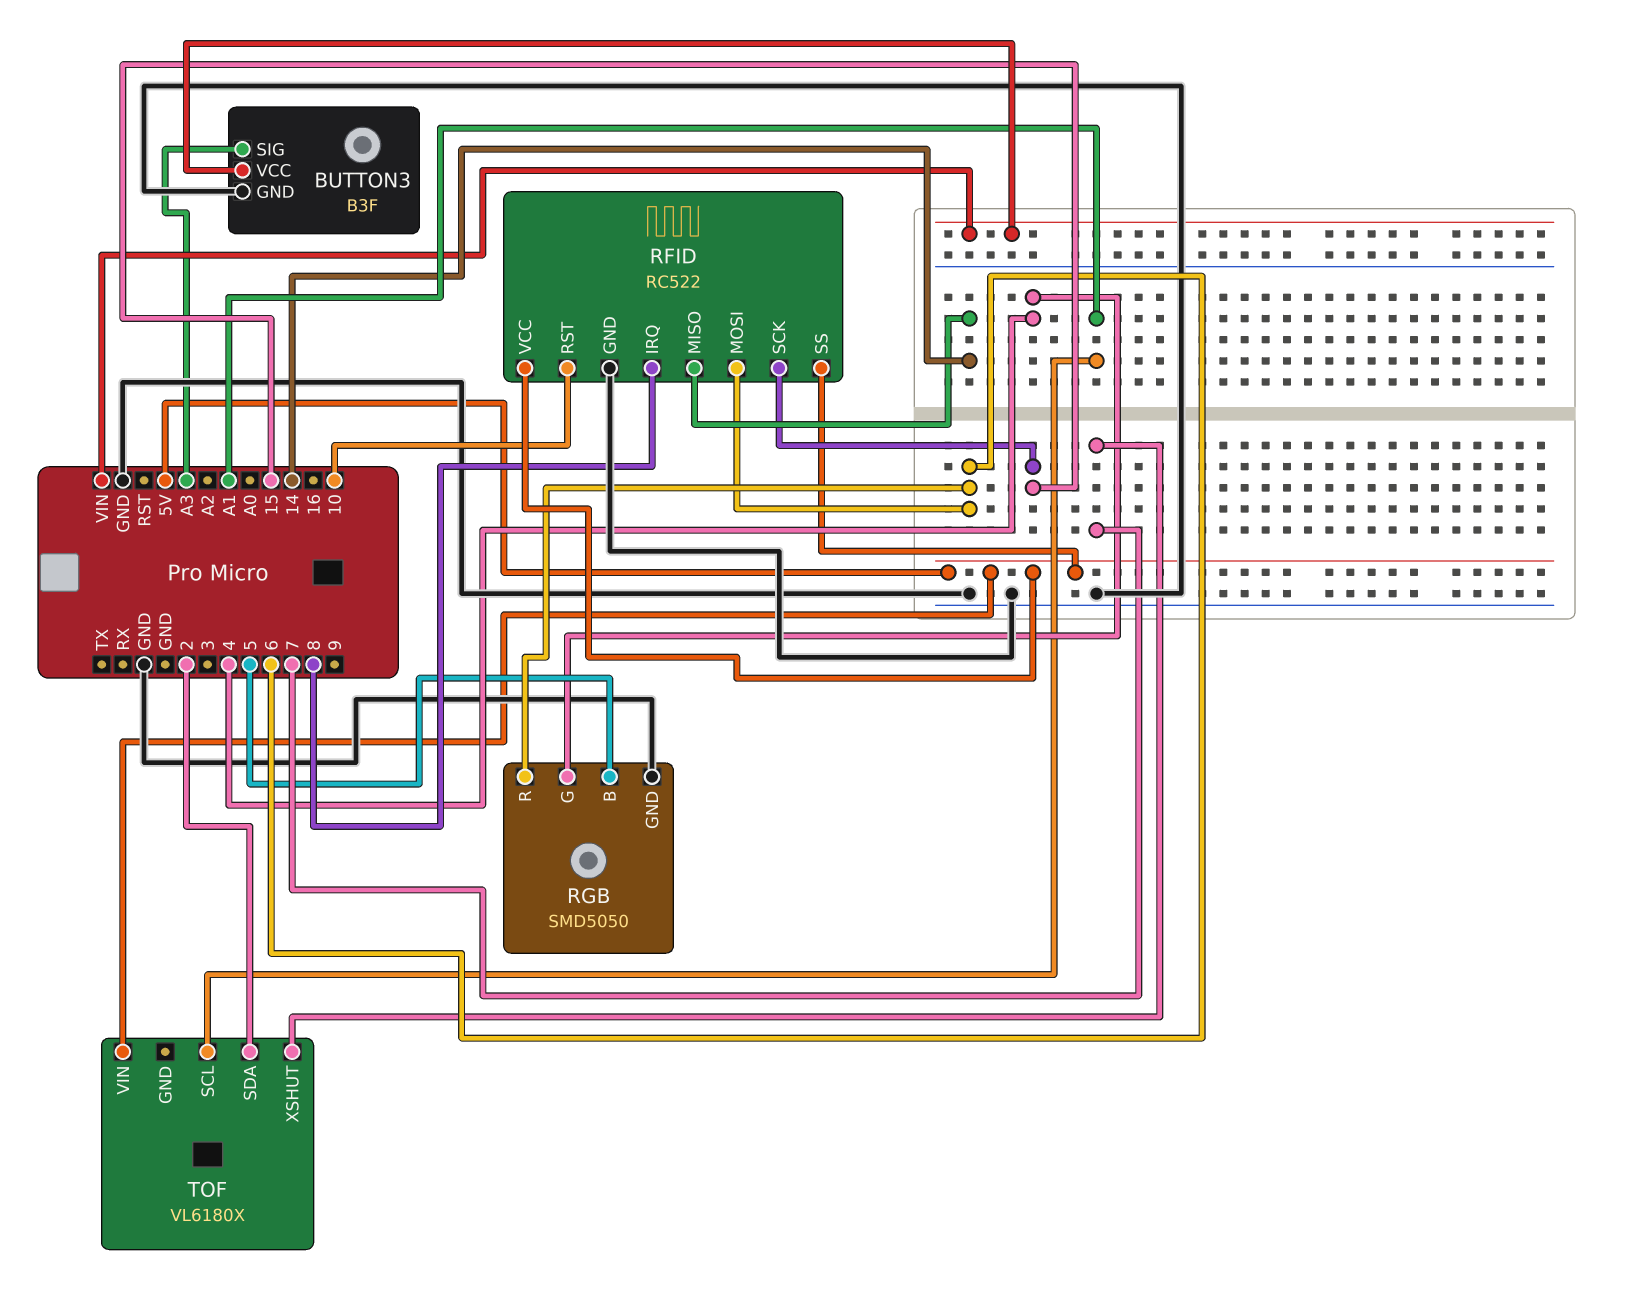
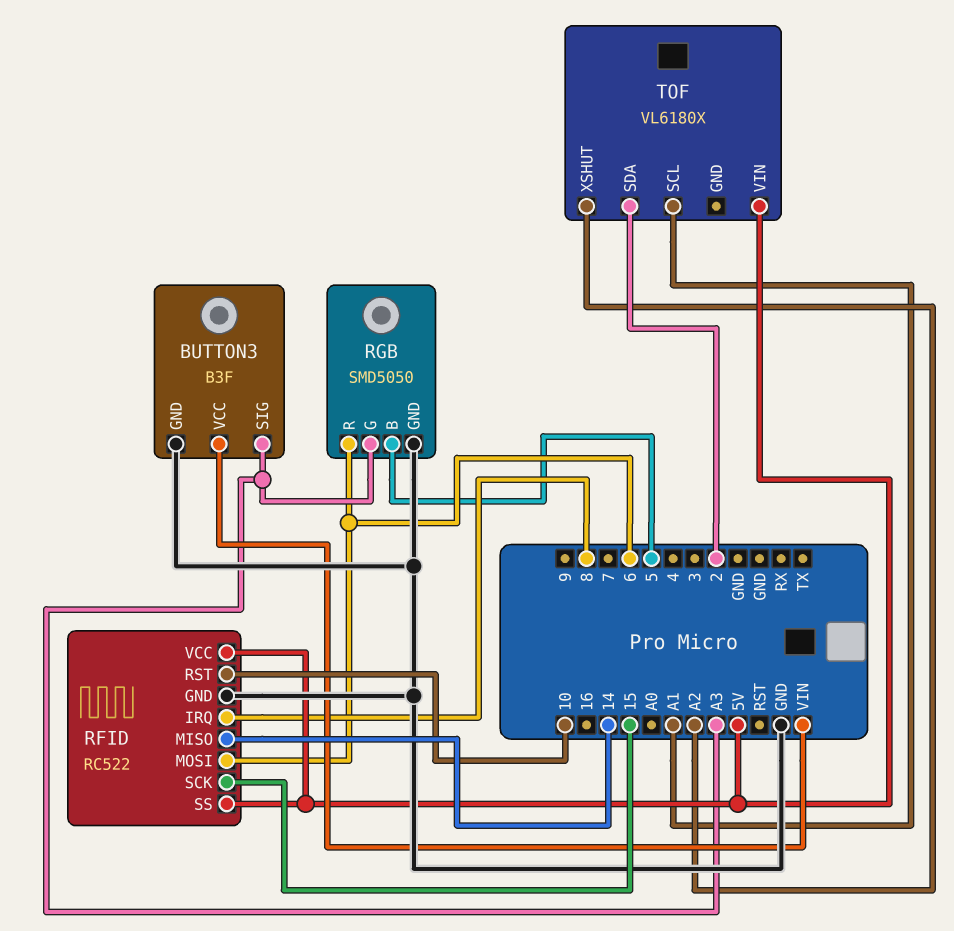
RGB pin G: 4 -> A3
TOF pin XSHUT: 7 -> A2

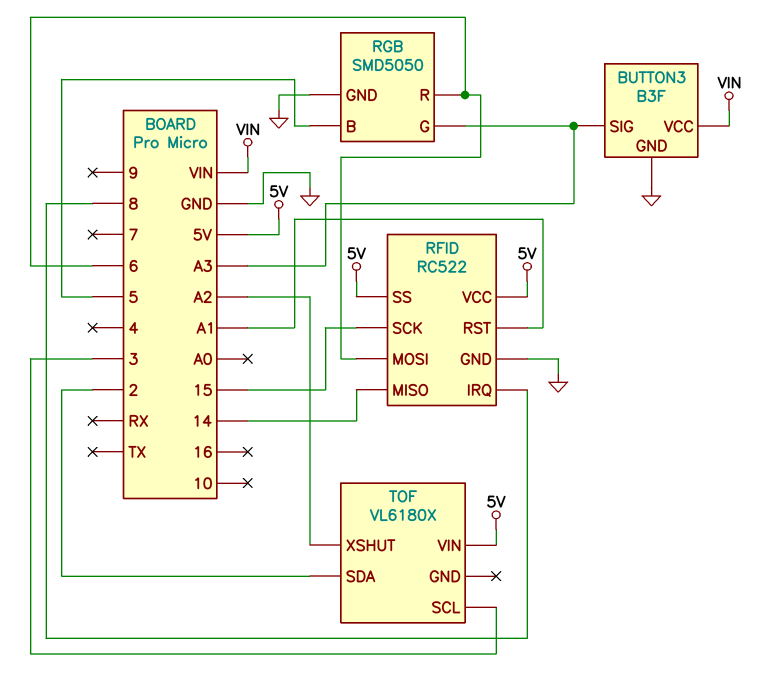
RFID pin RST: 10 -> A1
TOF pin SCL: A1 -> 3

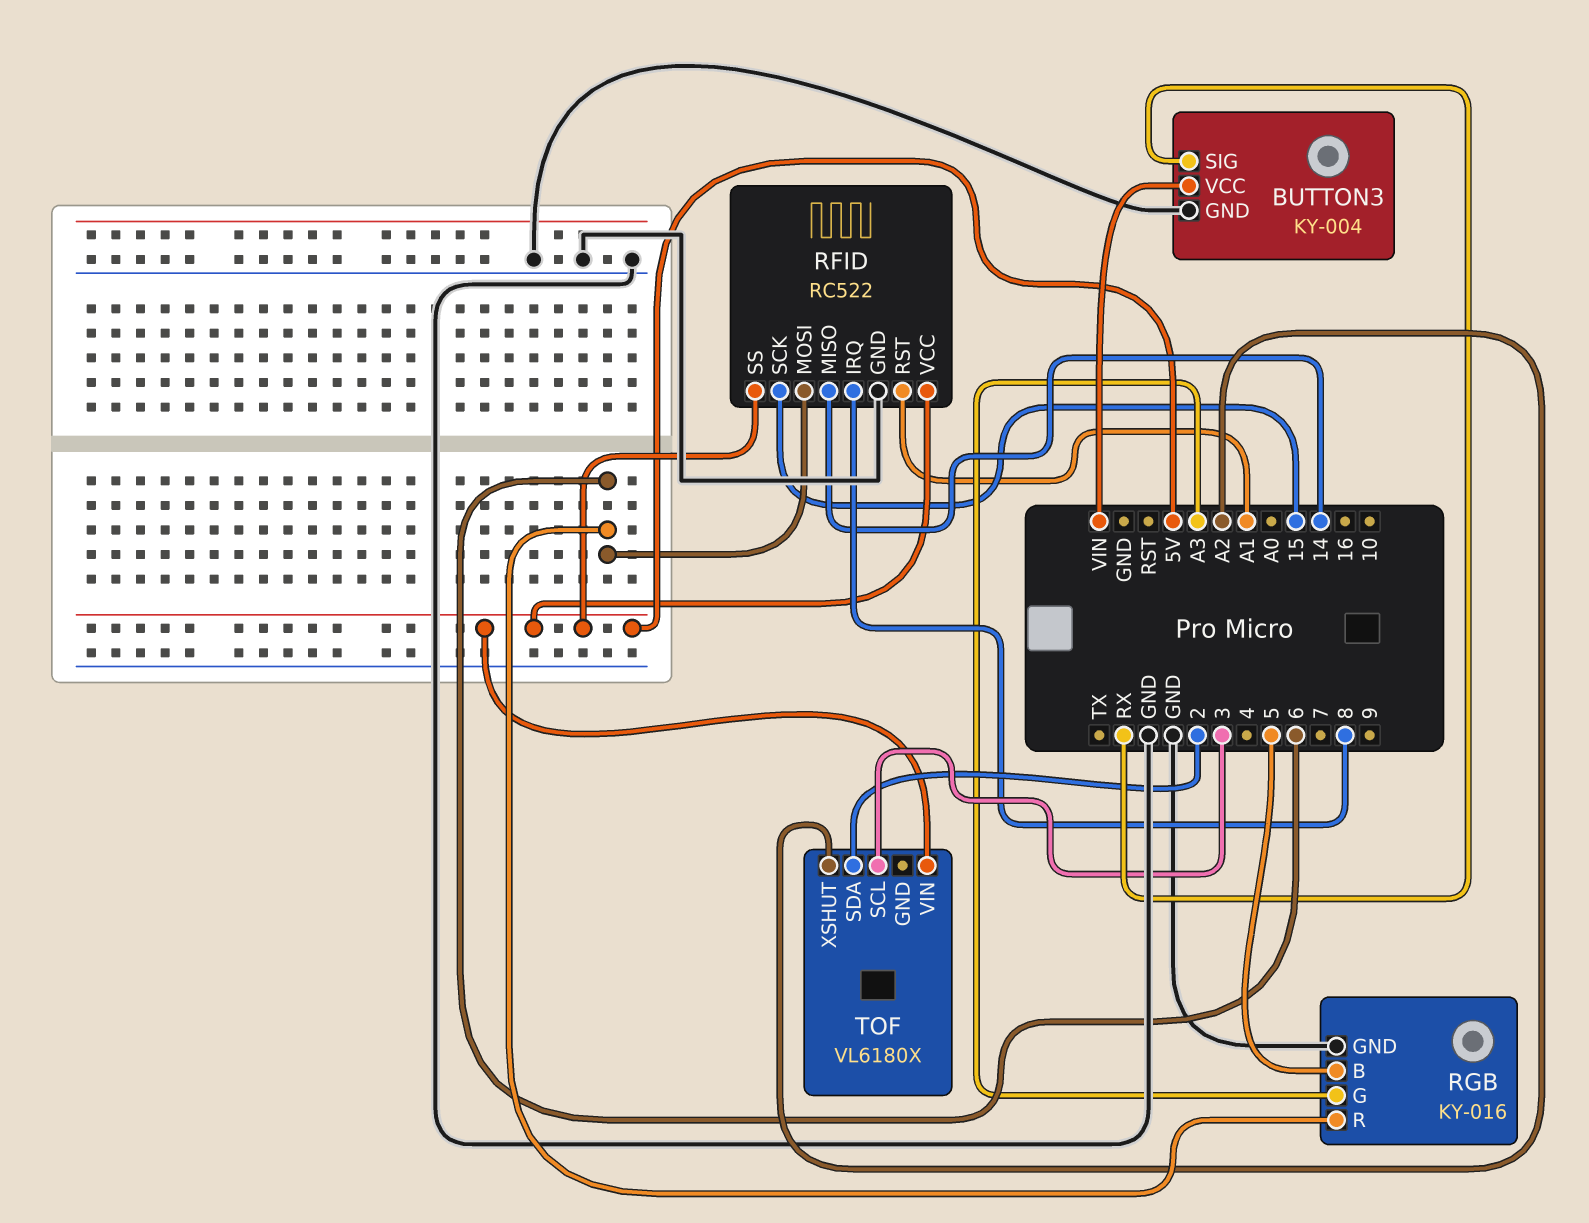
BUTTON3: B3F -> KY-004
BUTTON3 pin SIG: A3 -> RX
RGB: SMD5050 -> KY-016

